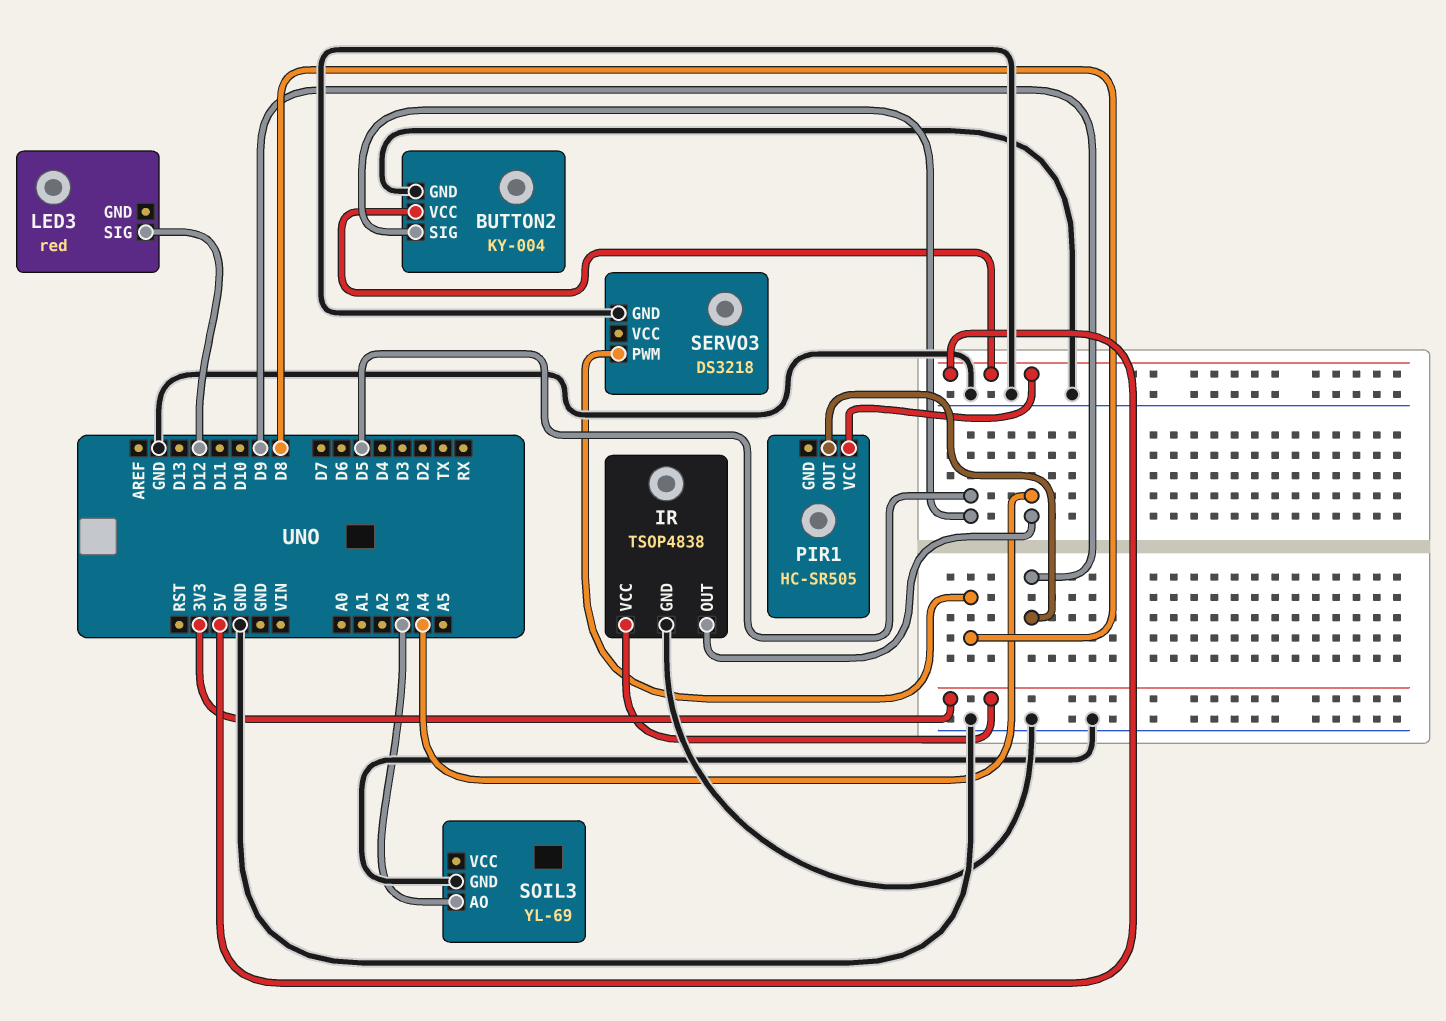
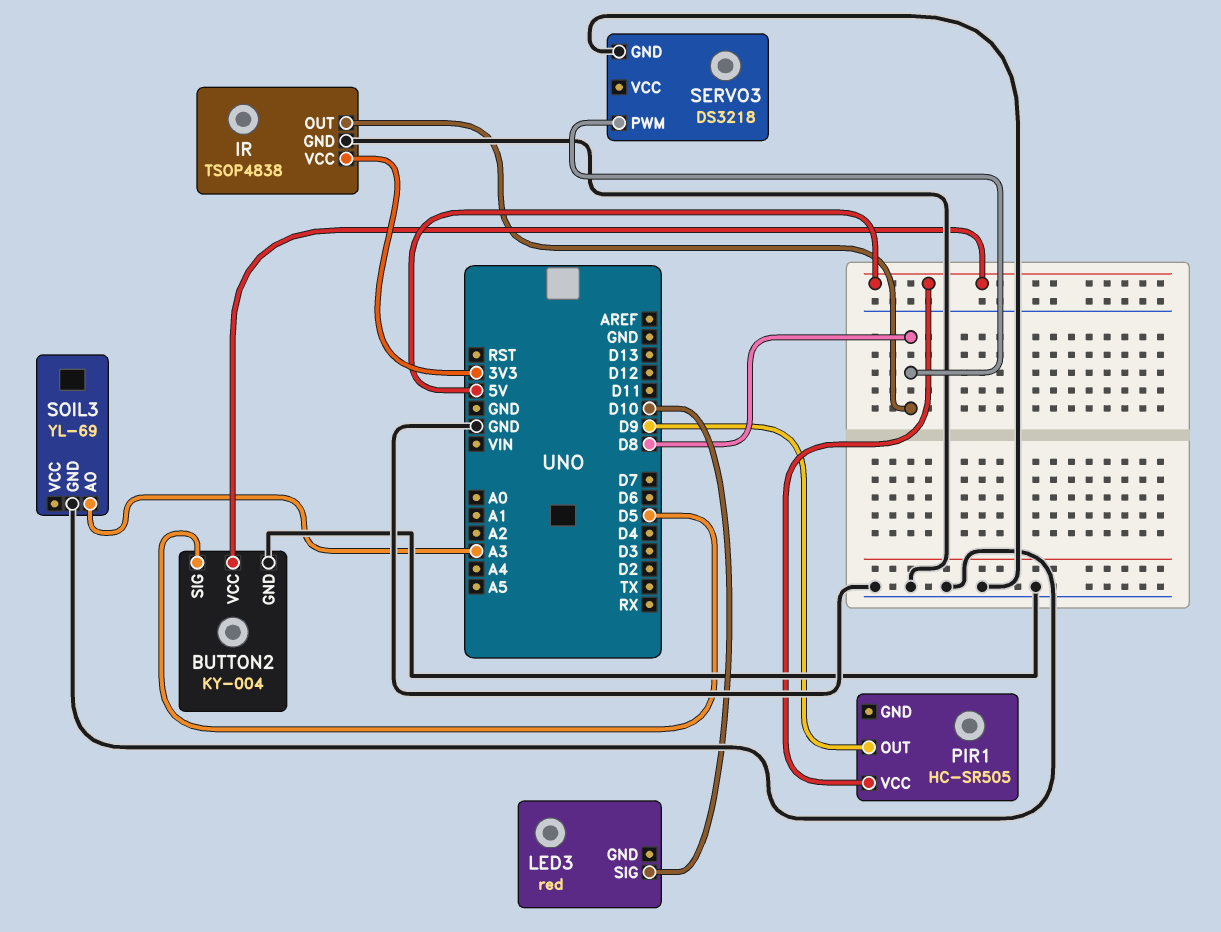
IR pin OUT: A4 -> D8
LED3 pin SIG: D12 -> D10

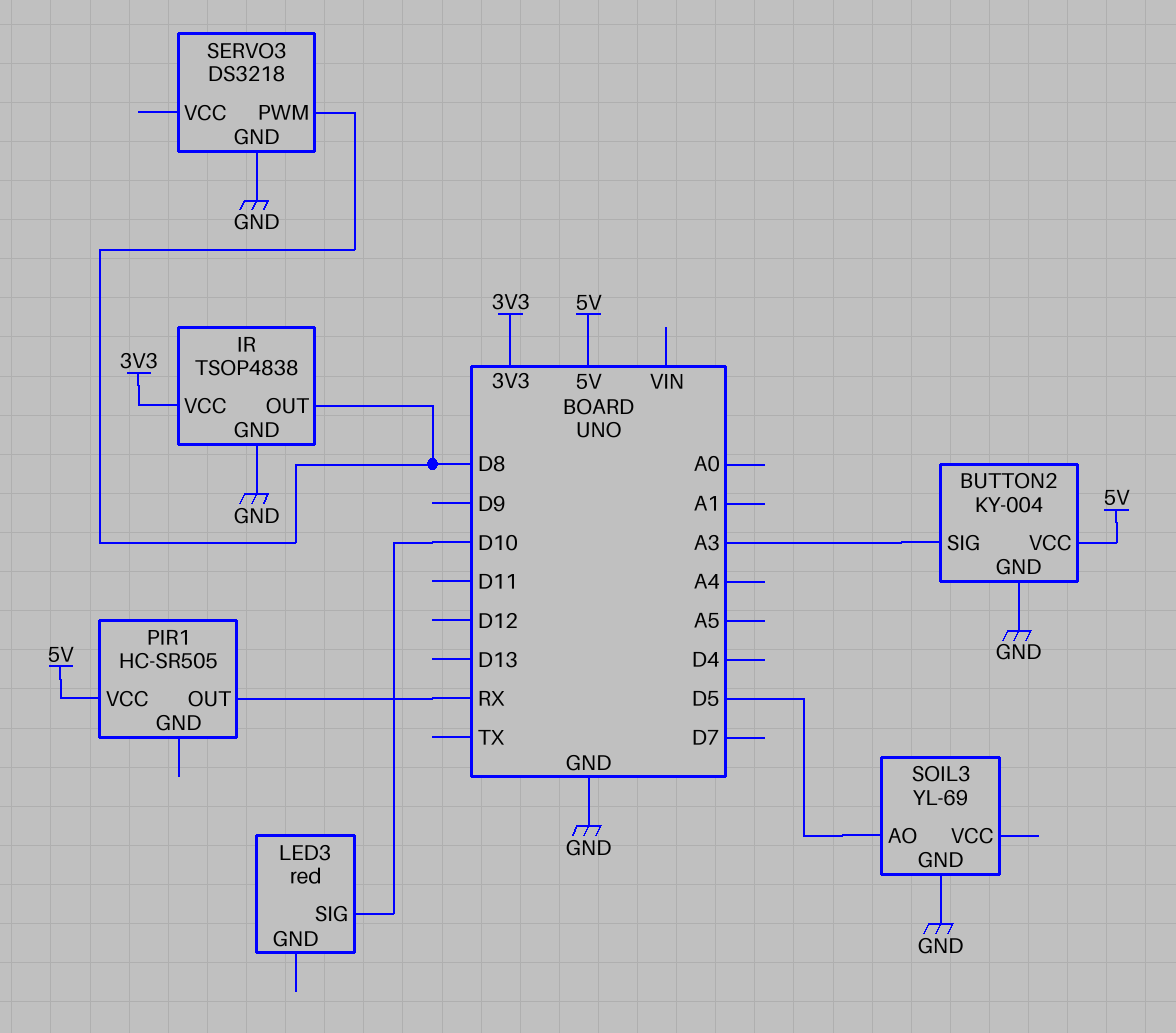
BUTTON2 pin SIG: D5 -> A3
PIR1 pin OUT: D9 -> RX
SOIL3 pin AO: A3 -> D5

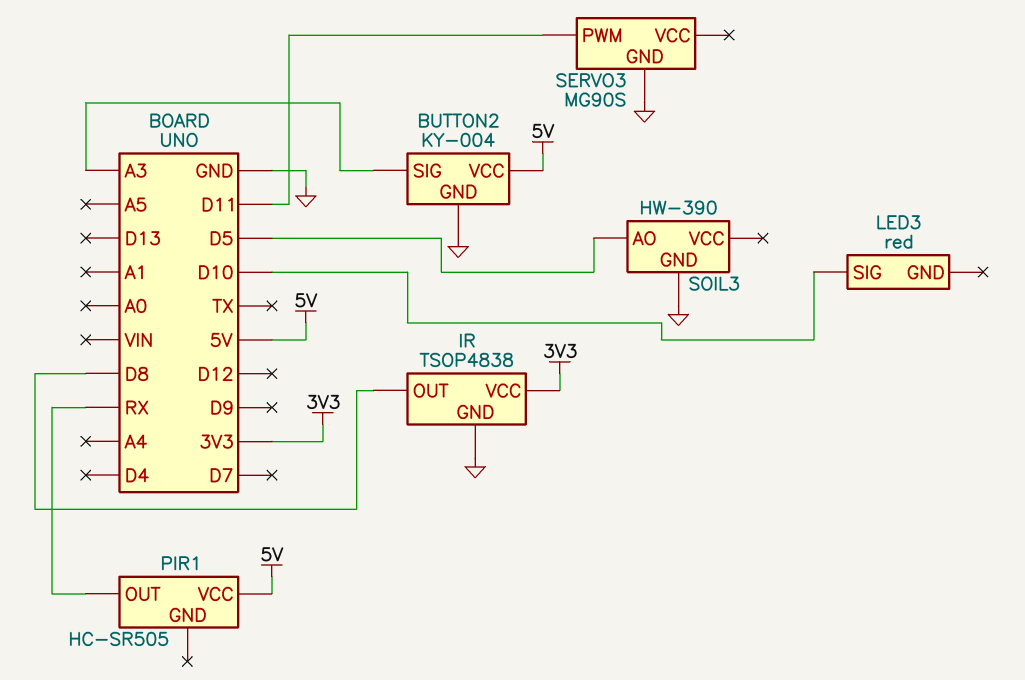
SERVO3: DS3218 -> MG90S
SERVO3 pin PWM: D8 -> D11
SOIL3: YL-69 -> HW-390

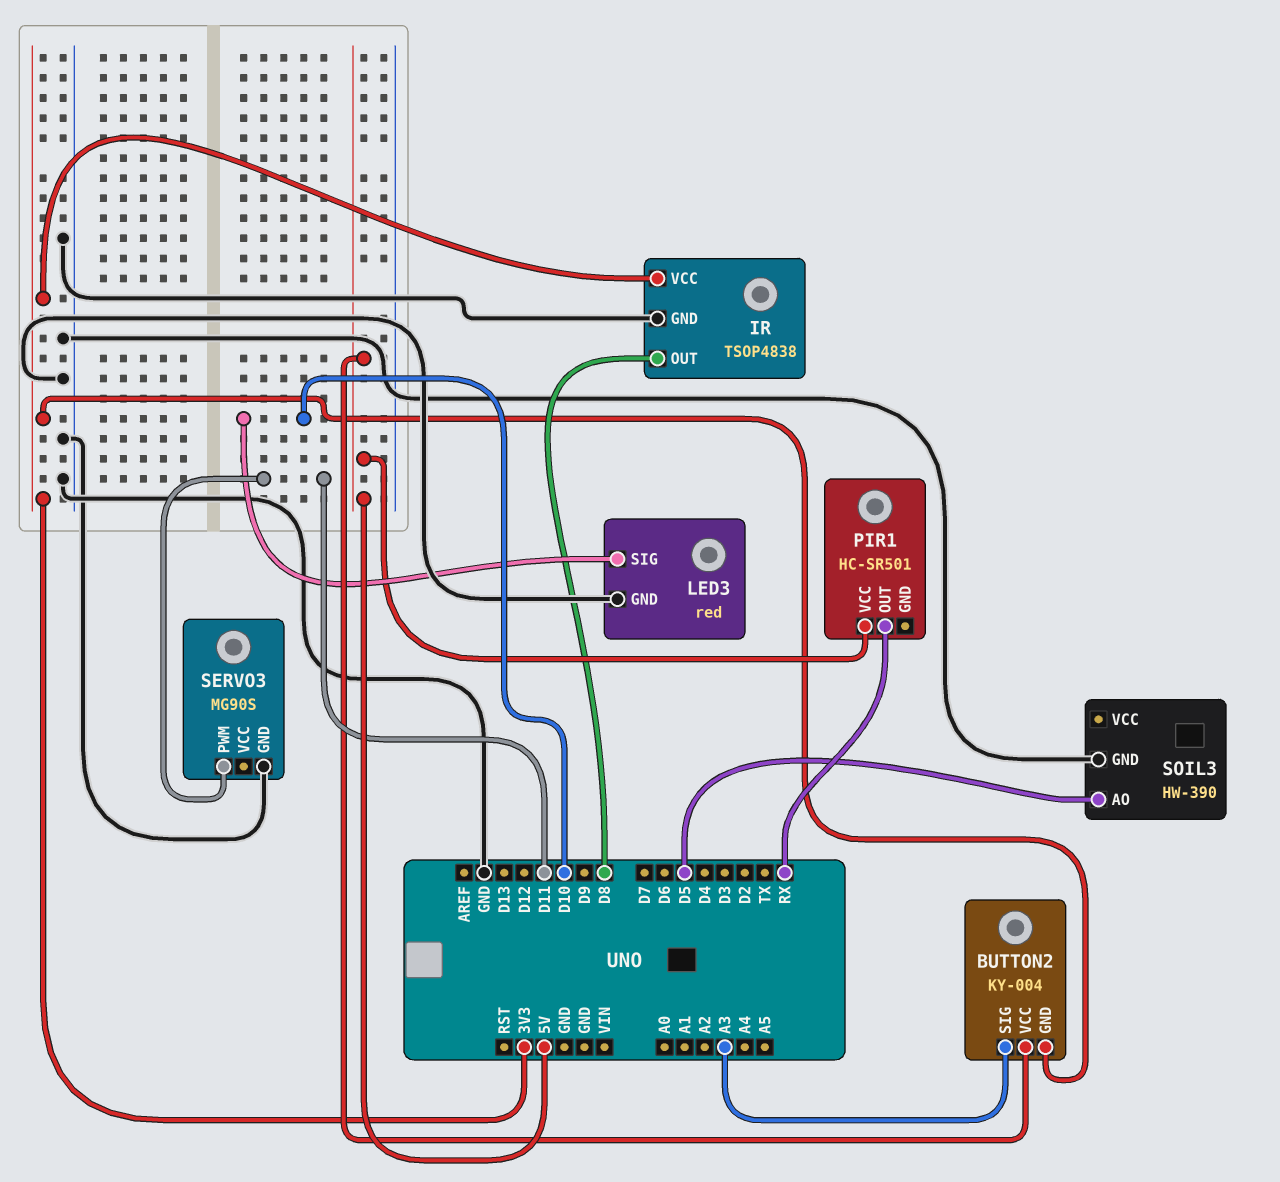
BUTTON2 pin GND: GND -> 3V3
LED3 pin GND: none -> GND
PIR1: HC-SR505 -> HC-SR501

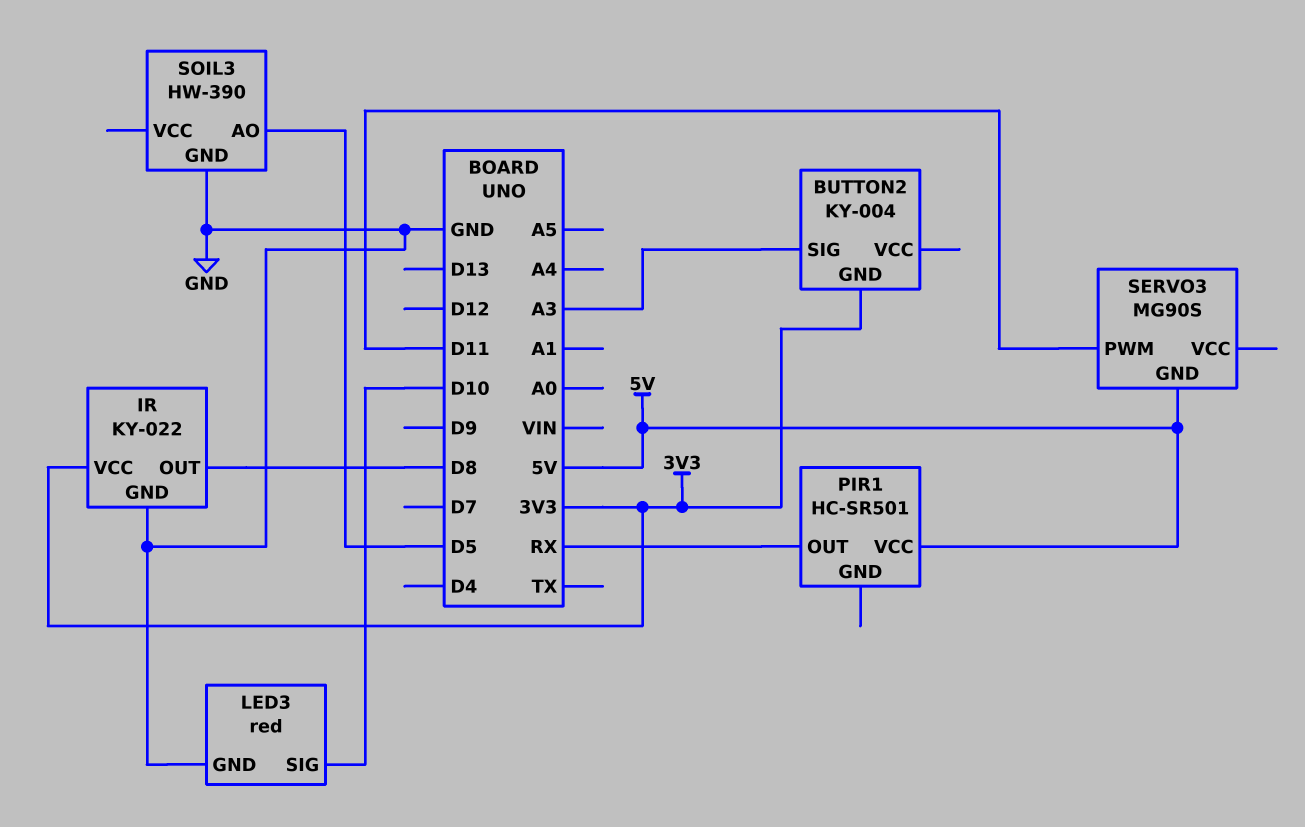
BUTTON2 pin VCC: 5V -> none
IR: TSOP4838 -> KY-022
SERVO3 pin GND: GND -> 5V

